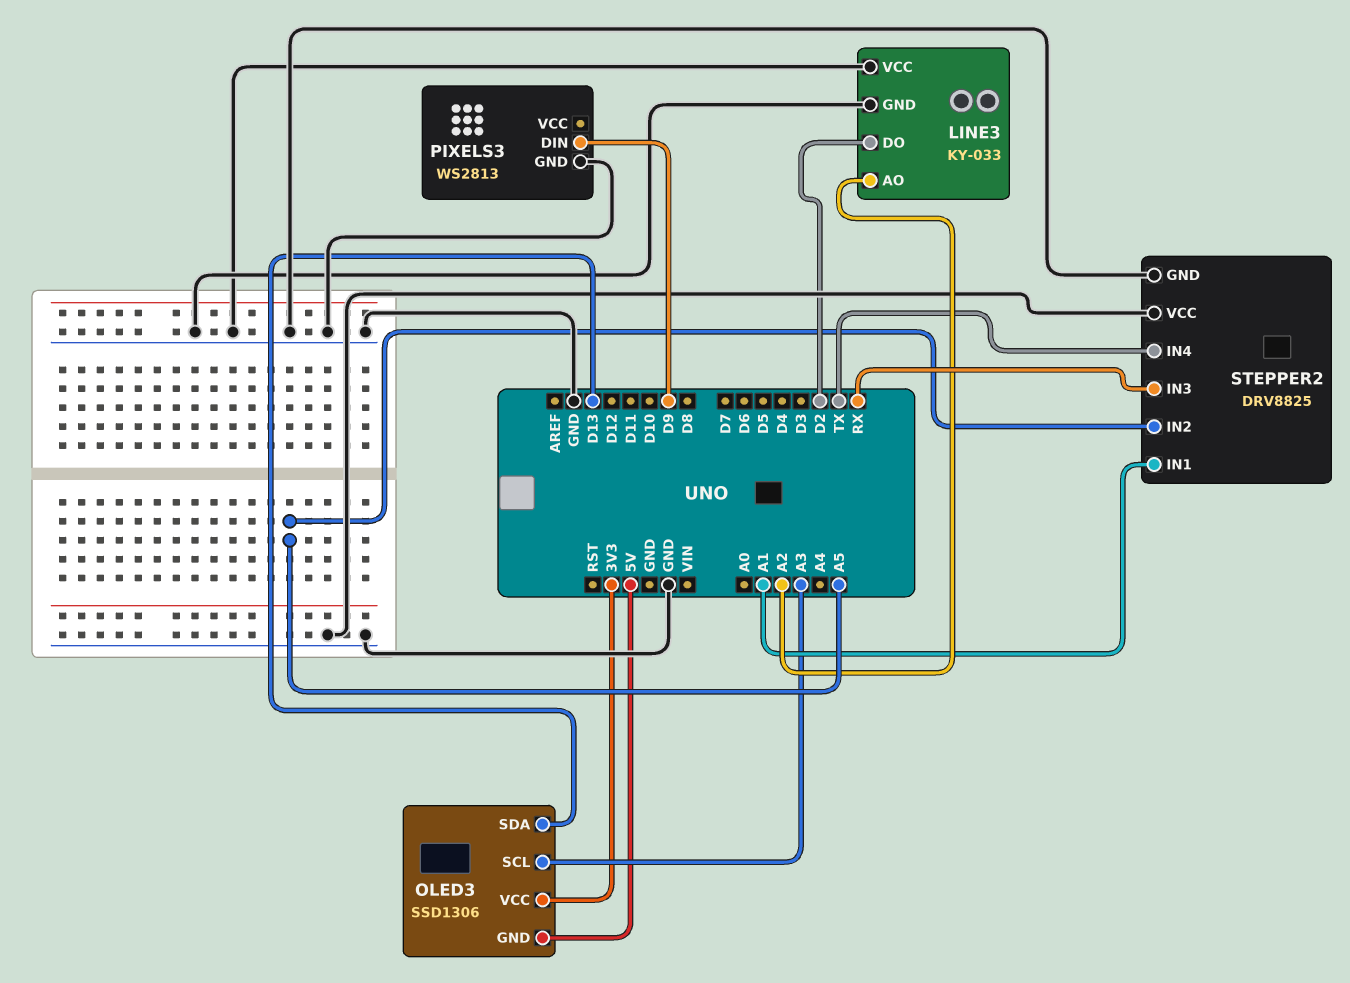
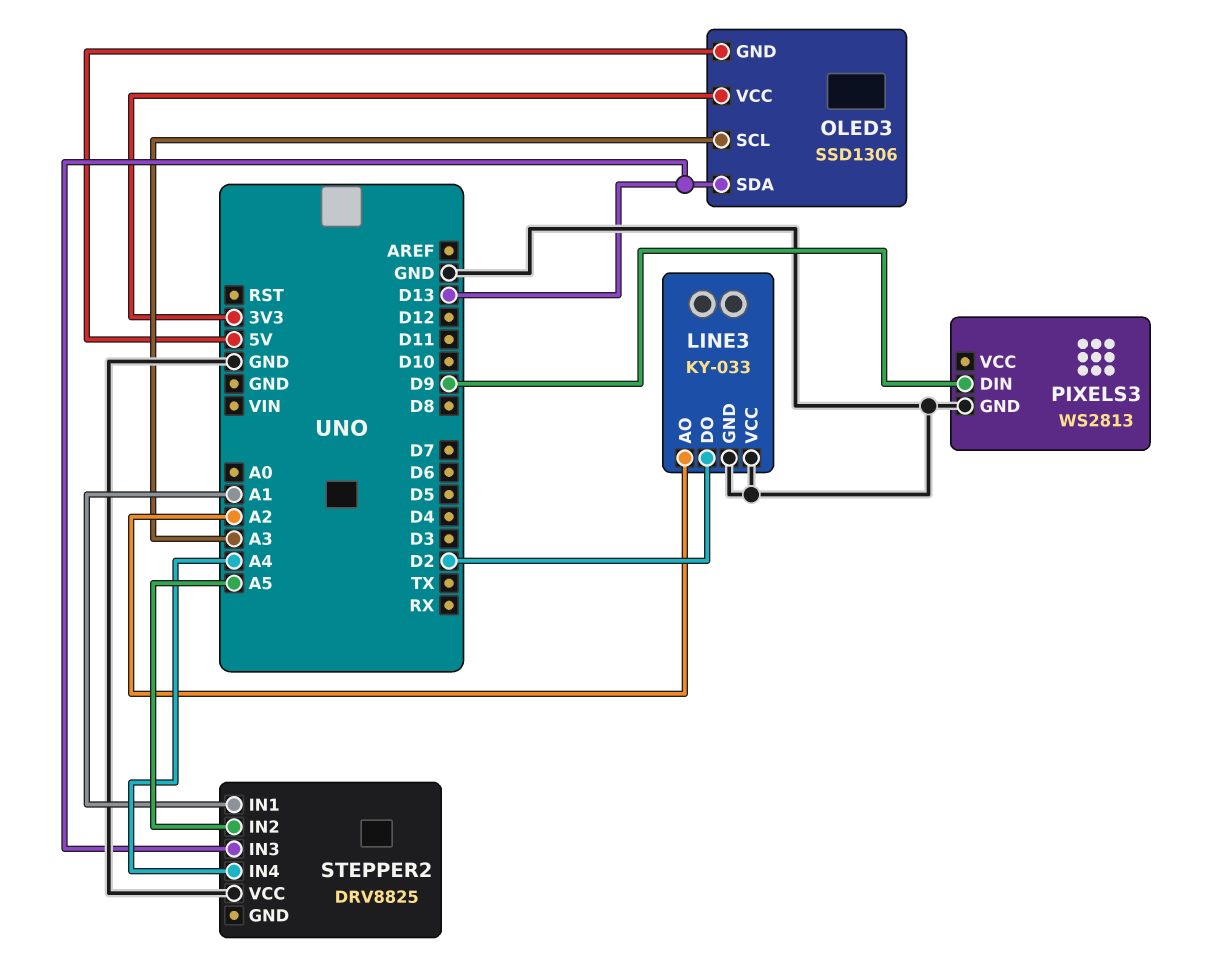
STEPPER2 pin GND: GND -> none
STEPPER2 pin IN3: RX -> D13
STEPPER2 pin IN4: TX -> A4

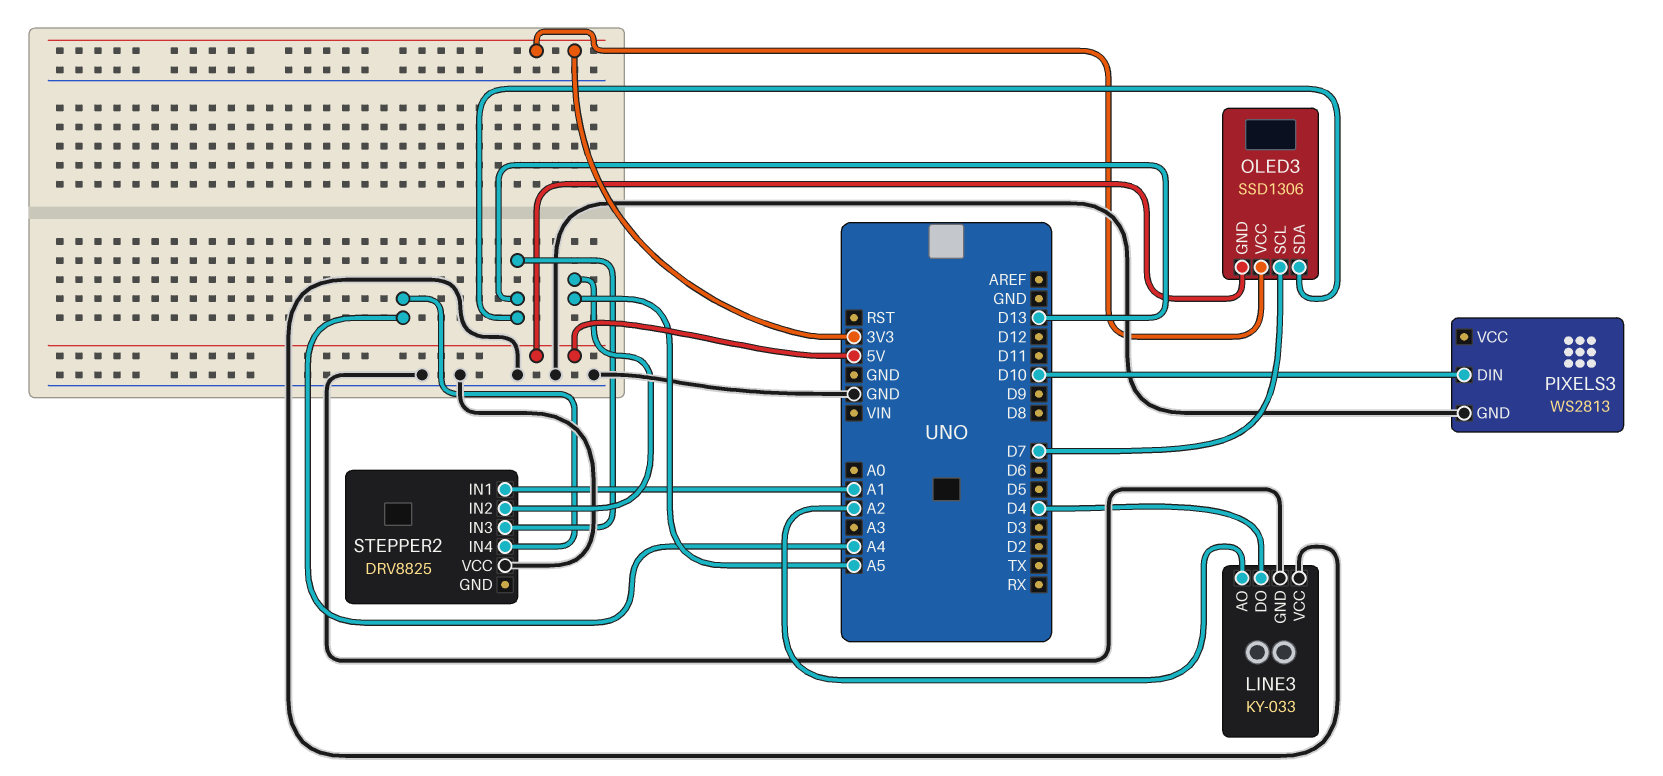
LINE3 pin DO: D2 -> D4
OLED3 pin SCL: A3 -> D7
PIXELS3 pin DIN: D9 -> D10

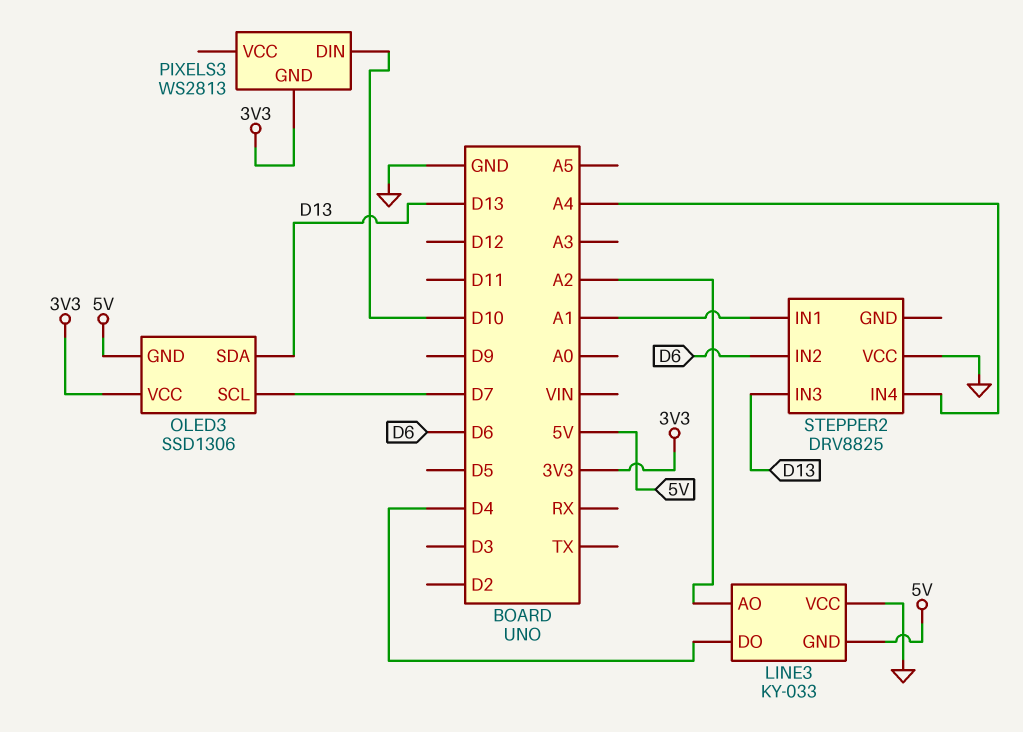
LINE3 pin GND: GND -> 5V
PIXELS3 pin GND: GND -> 3V3
STEPPER2 pin IN2: A5 -> D6

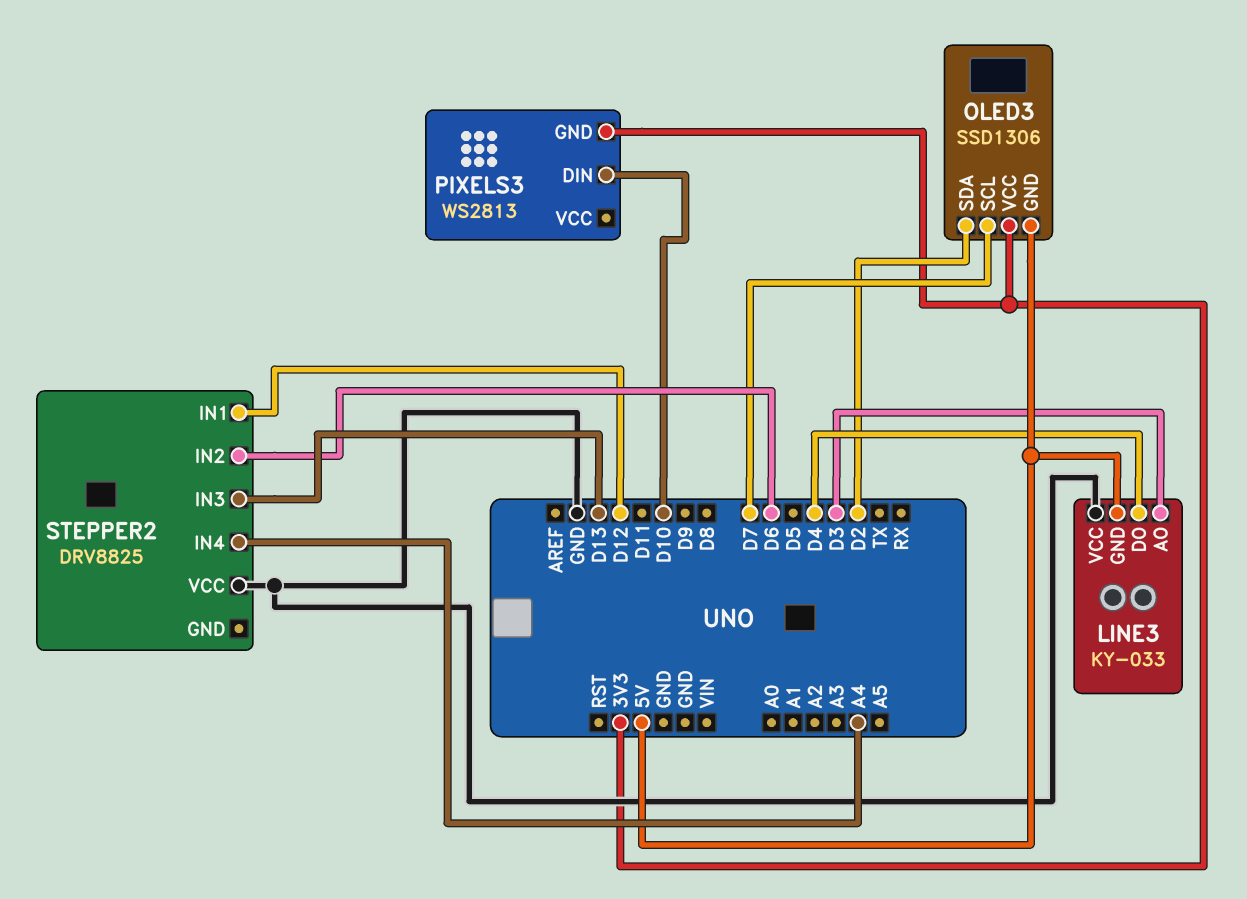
LINE3 pin AO: A2 -> D3
OLED3 pin SDA: D13 -> D2
STEPPER2 pin IN1: A1 -> D12

